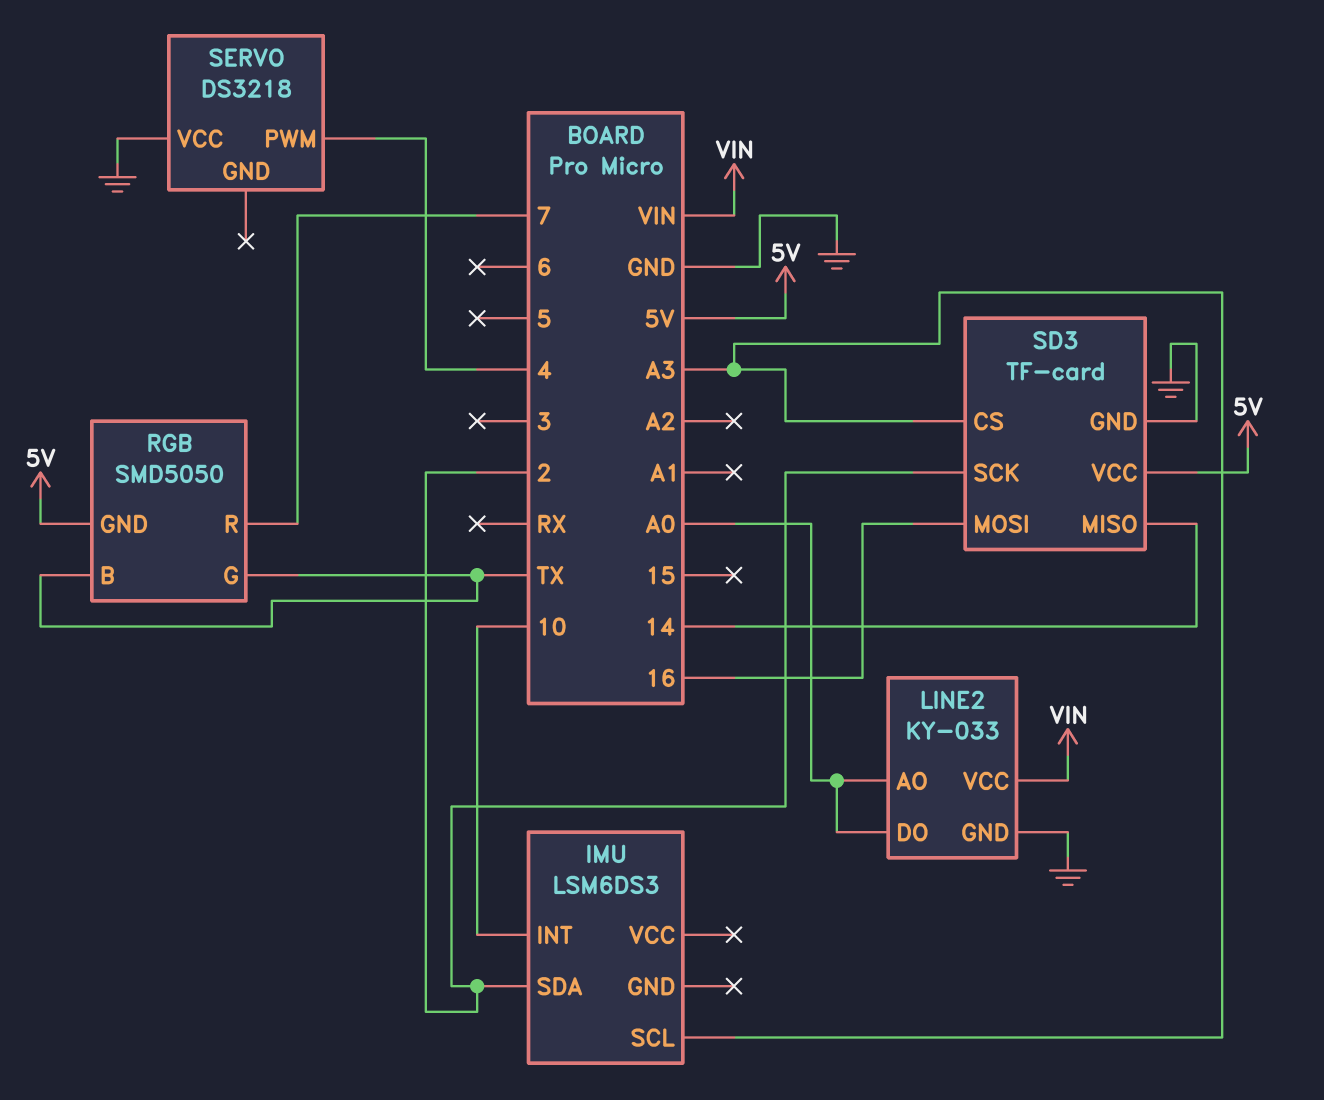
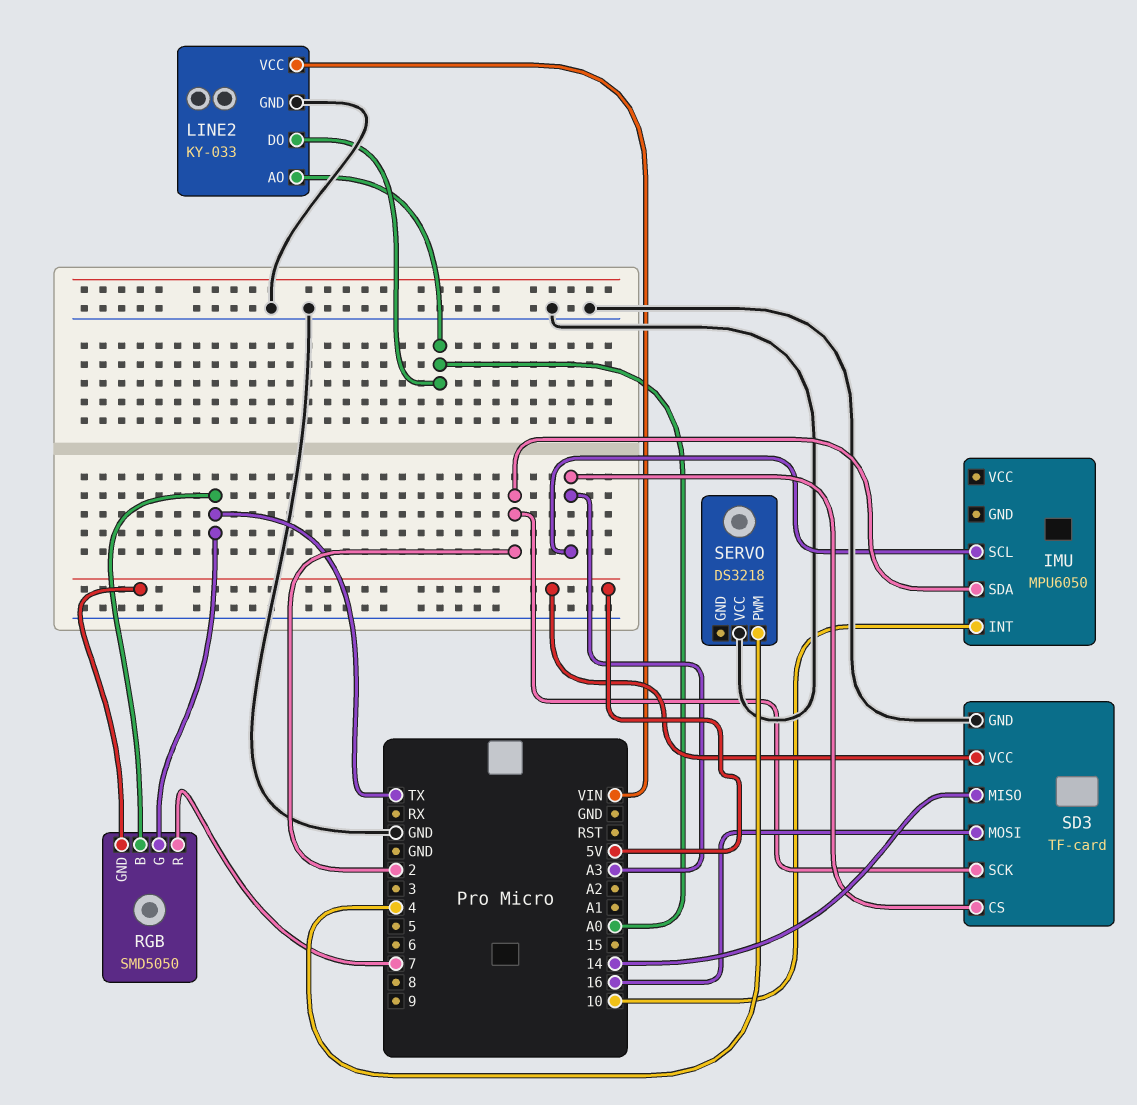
IMU: LSM6DS3 -> MPU6050

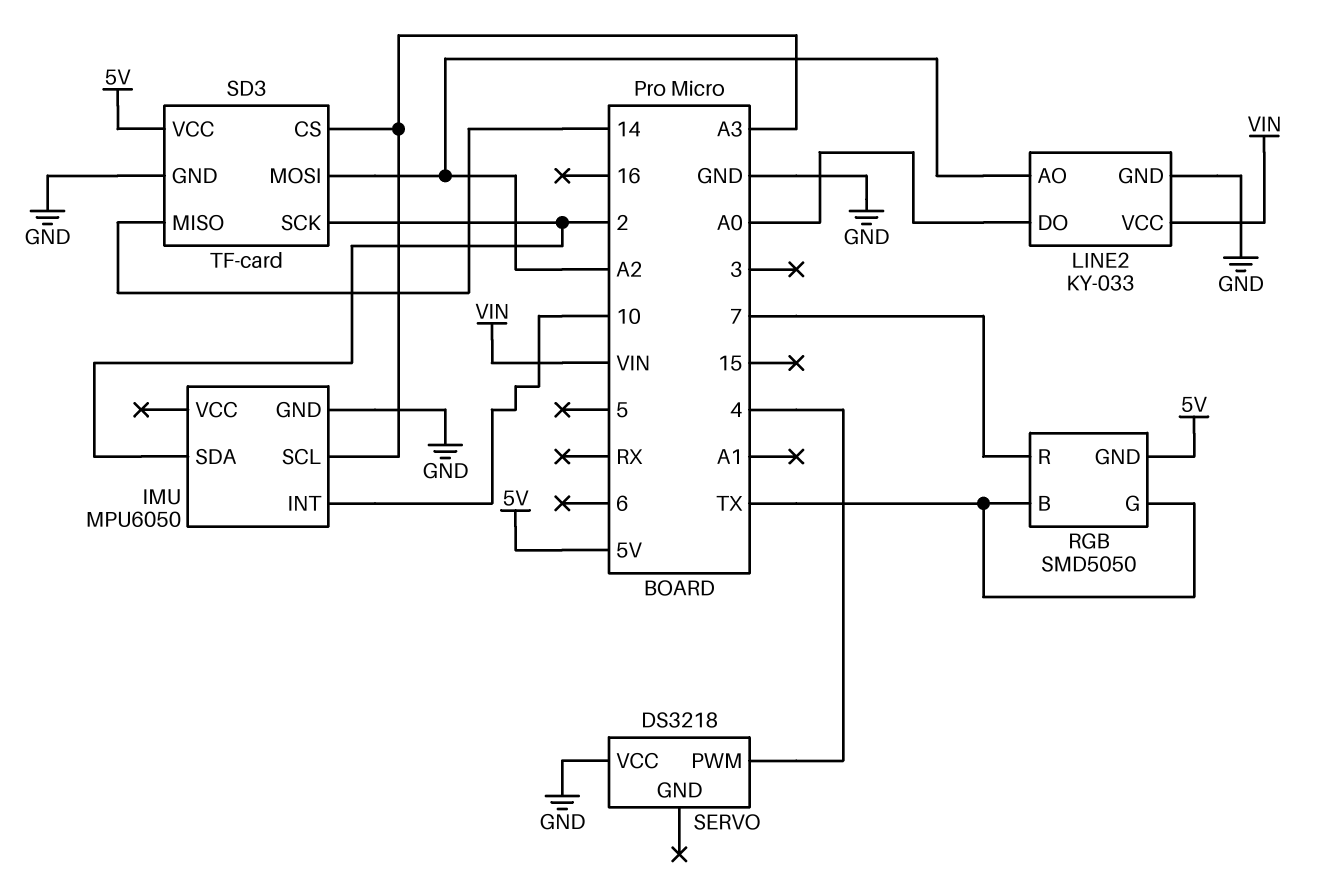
IMU pin GND: none -> GND
LINE2 pin AO: A0 -> A2
SD3 pin MOSI: 16 -> A2

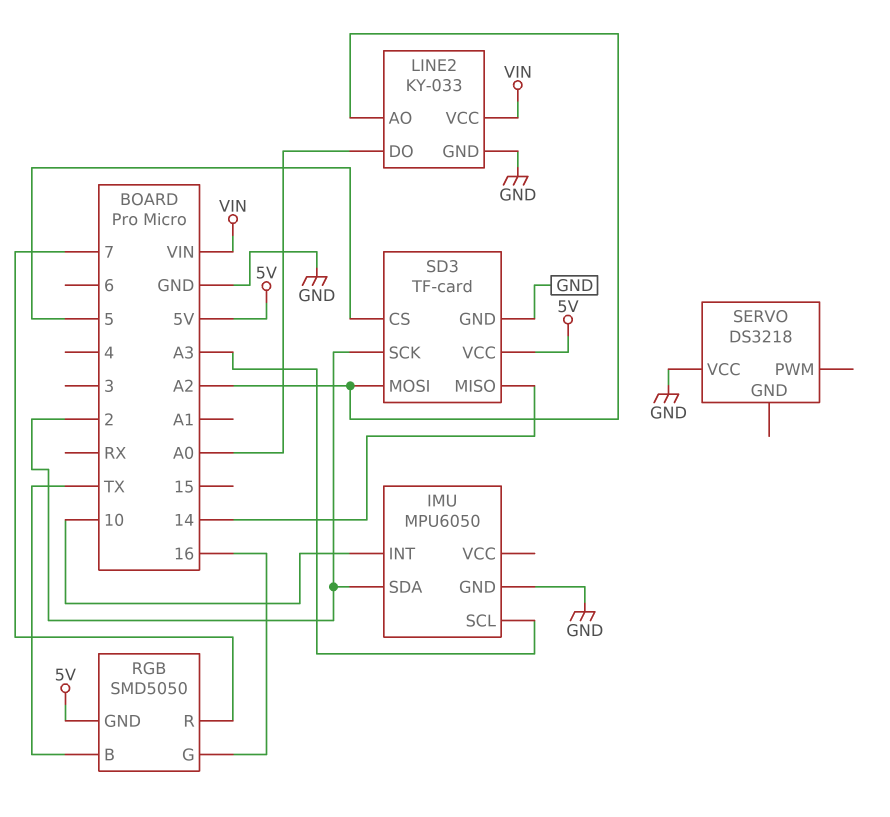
RGB pin G: TX -> 16
SD3 pin CS: A3 -> 5
SERVO pin PWM: 4 -> none

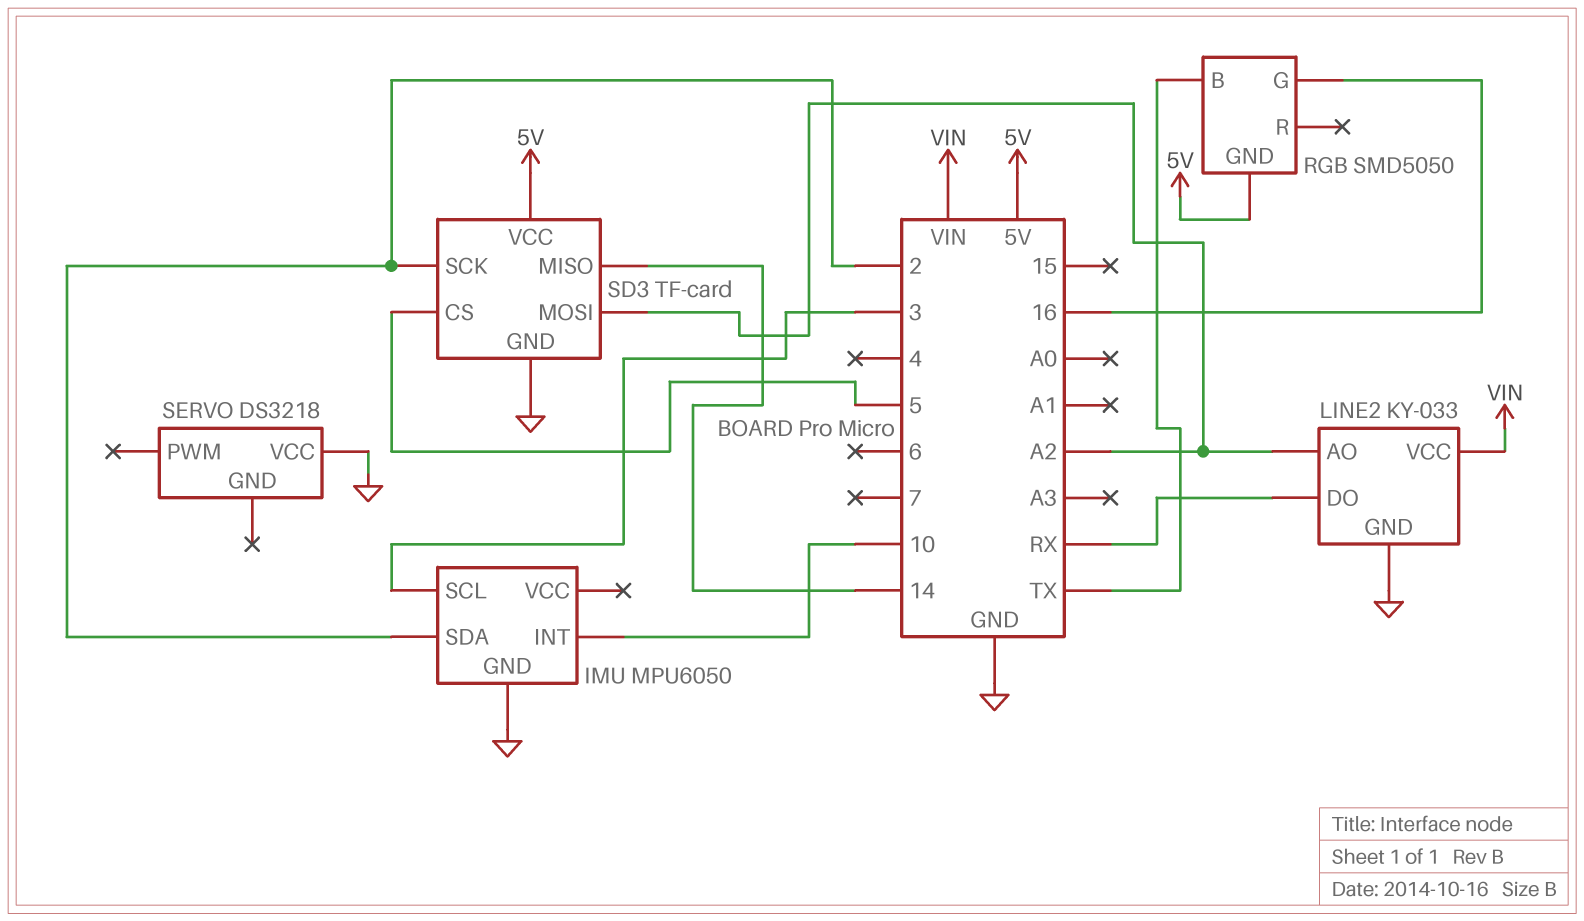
IMU pin SCL: A3 -> 3
LINE2 pin DO: A0 -> RX
RGB pin R: 7 -> none

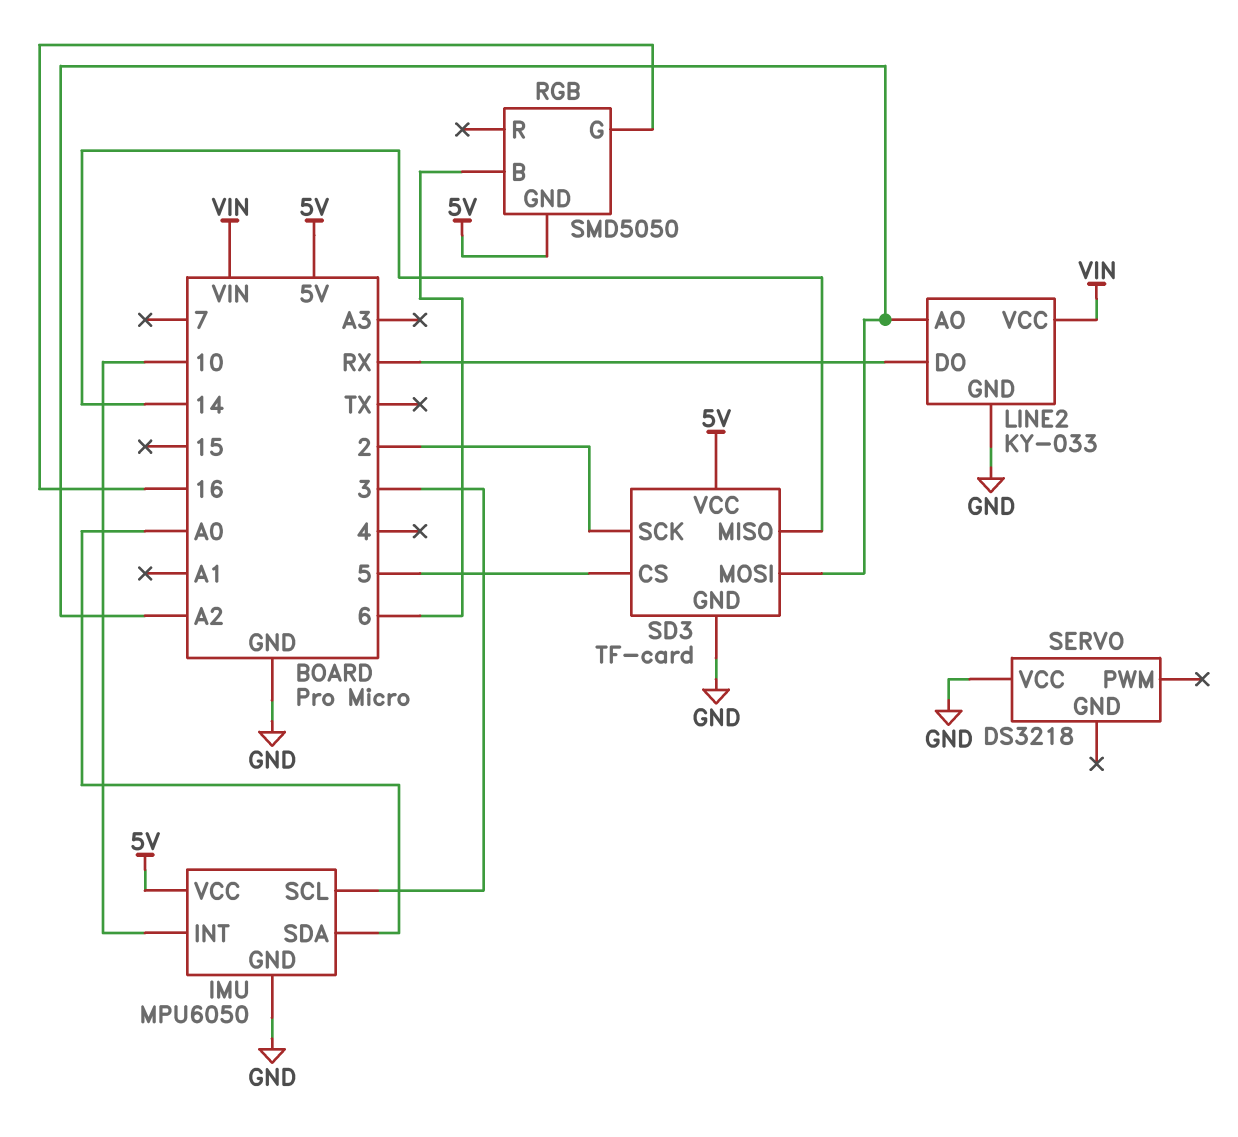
IMU pin SDA: 2 -> A0
IMU pin VCC: none -> 5V
RGB pin B: TX -> 6

